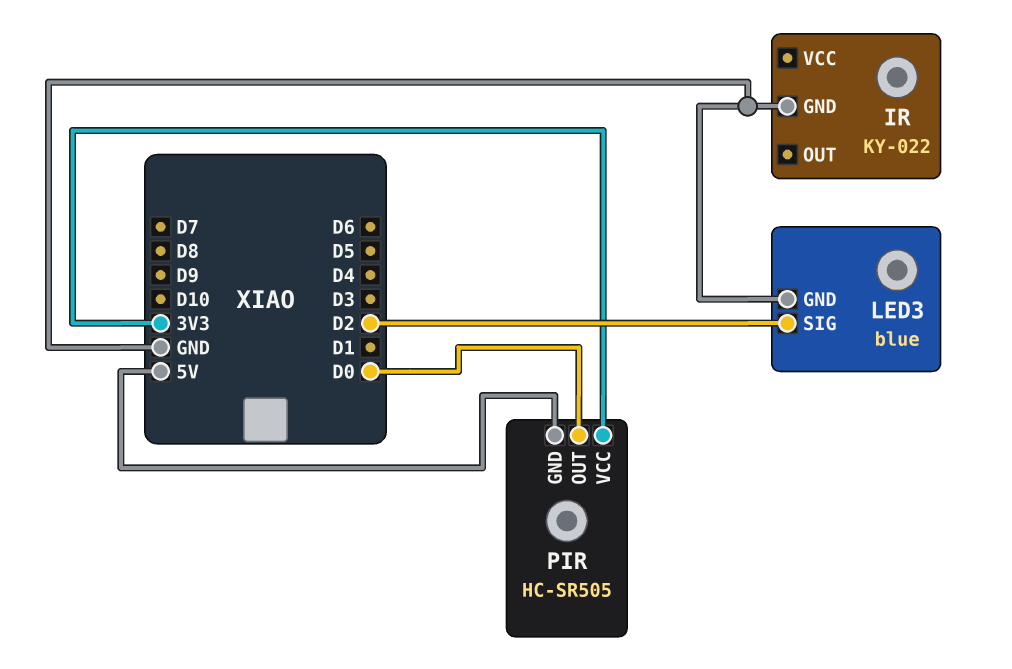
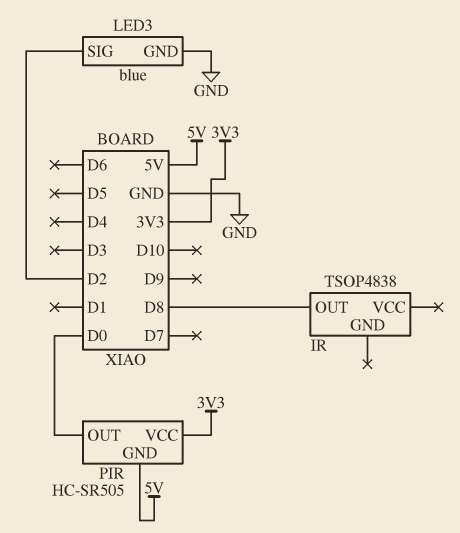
IR: KY-022 -> TSOP4838
IR pin GND: GND -> none
IR pin OUT: none -> D8

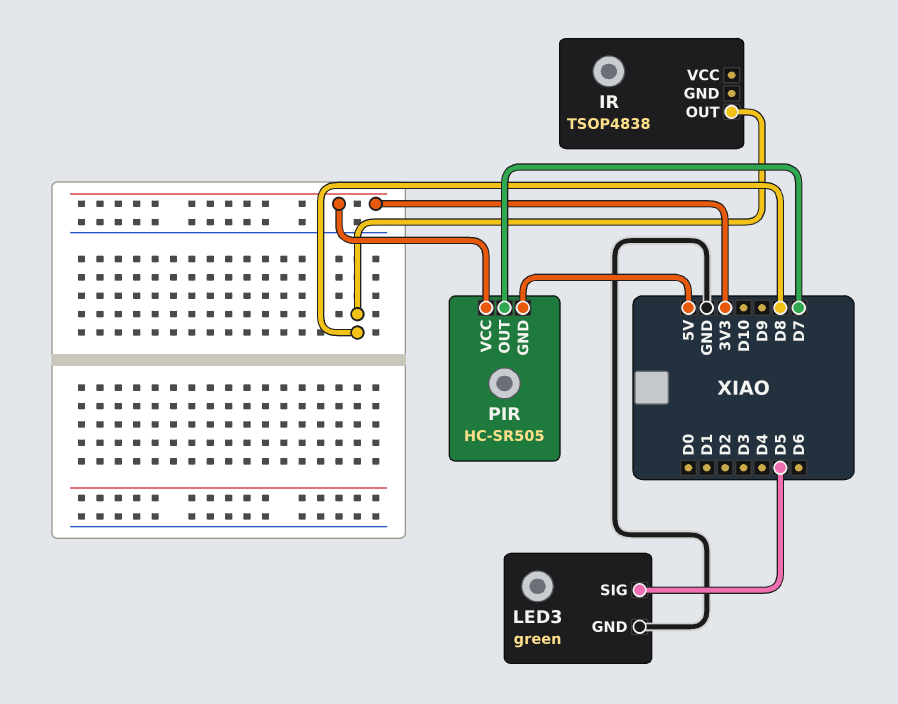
LED3: blue -> green
LED3 pin SIG: D2 -> D5
PIR pin OUT: D0 -> D7

